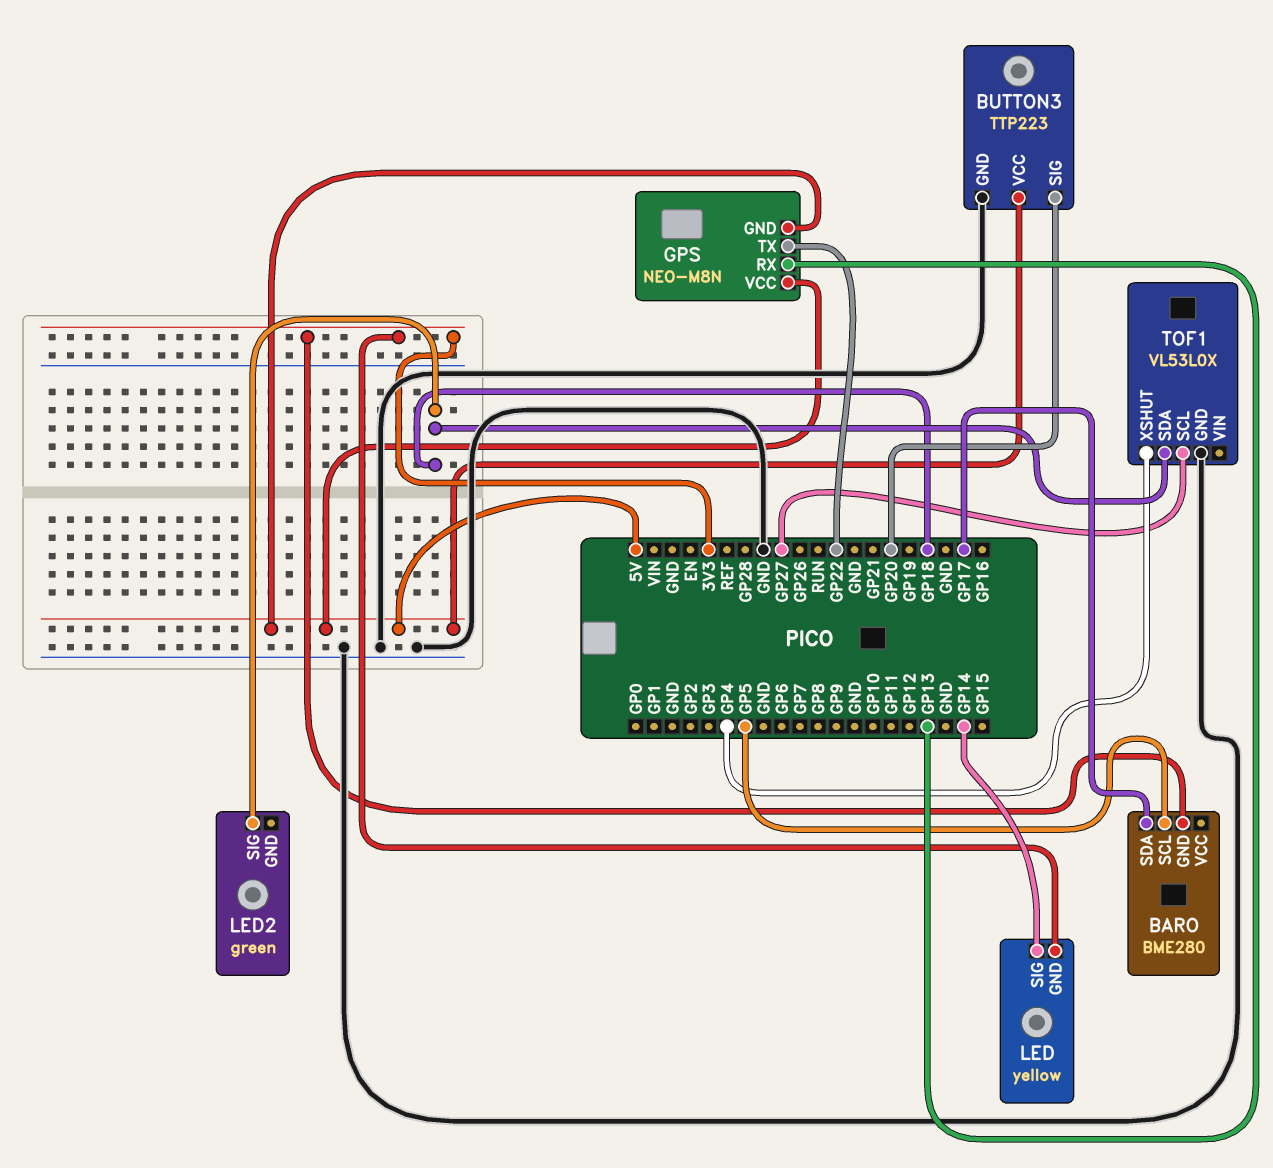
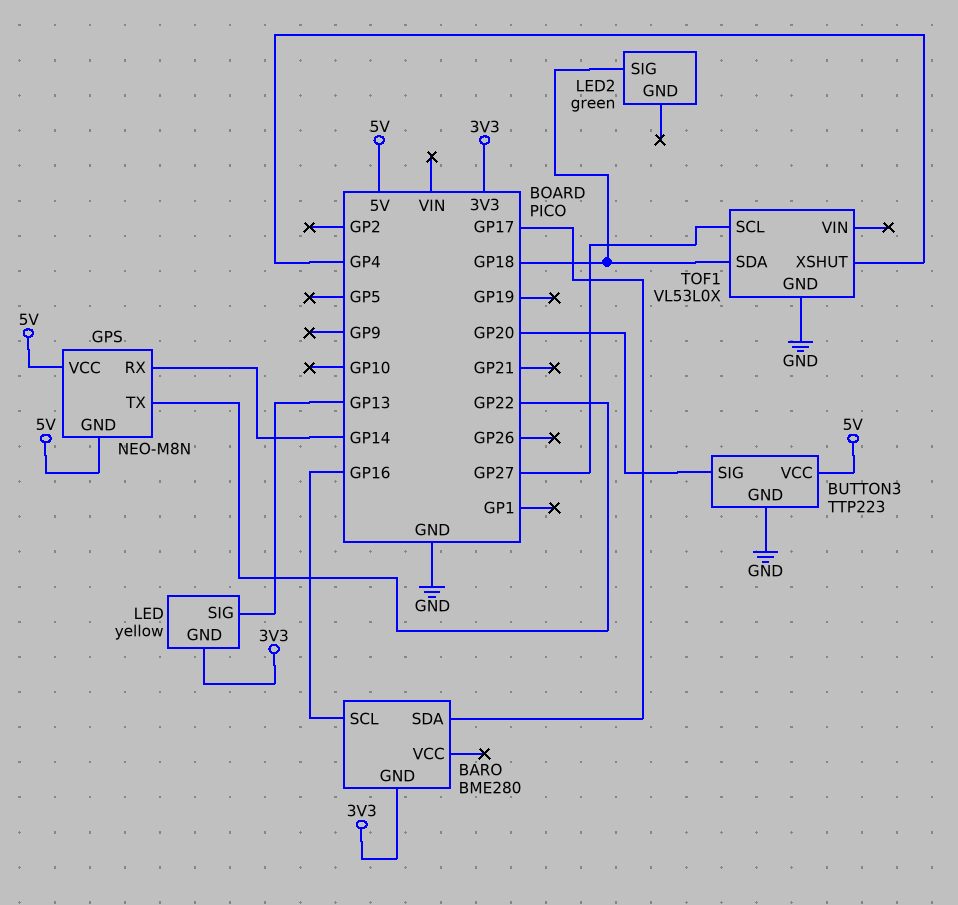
BARO pin SCL: GP5 -> GP16
GPS pin RX: GP13 -> GP14
LED pin SIG: GP14 -> GP13

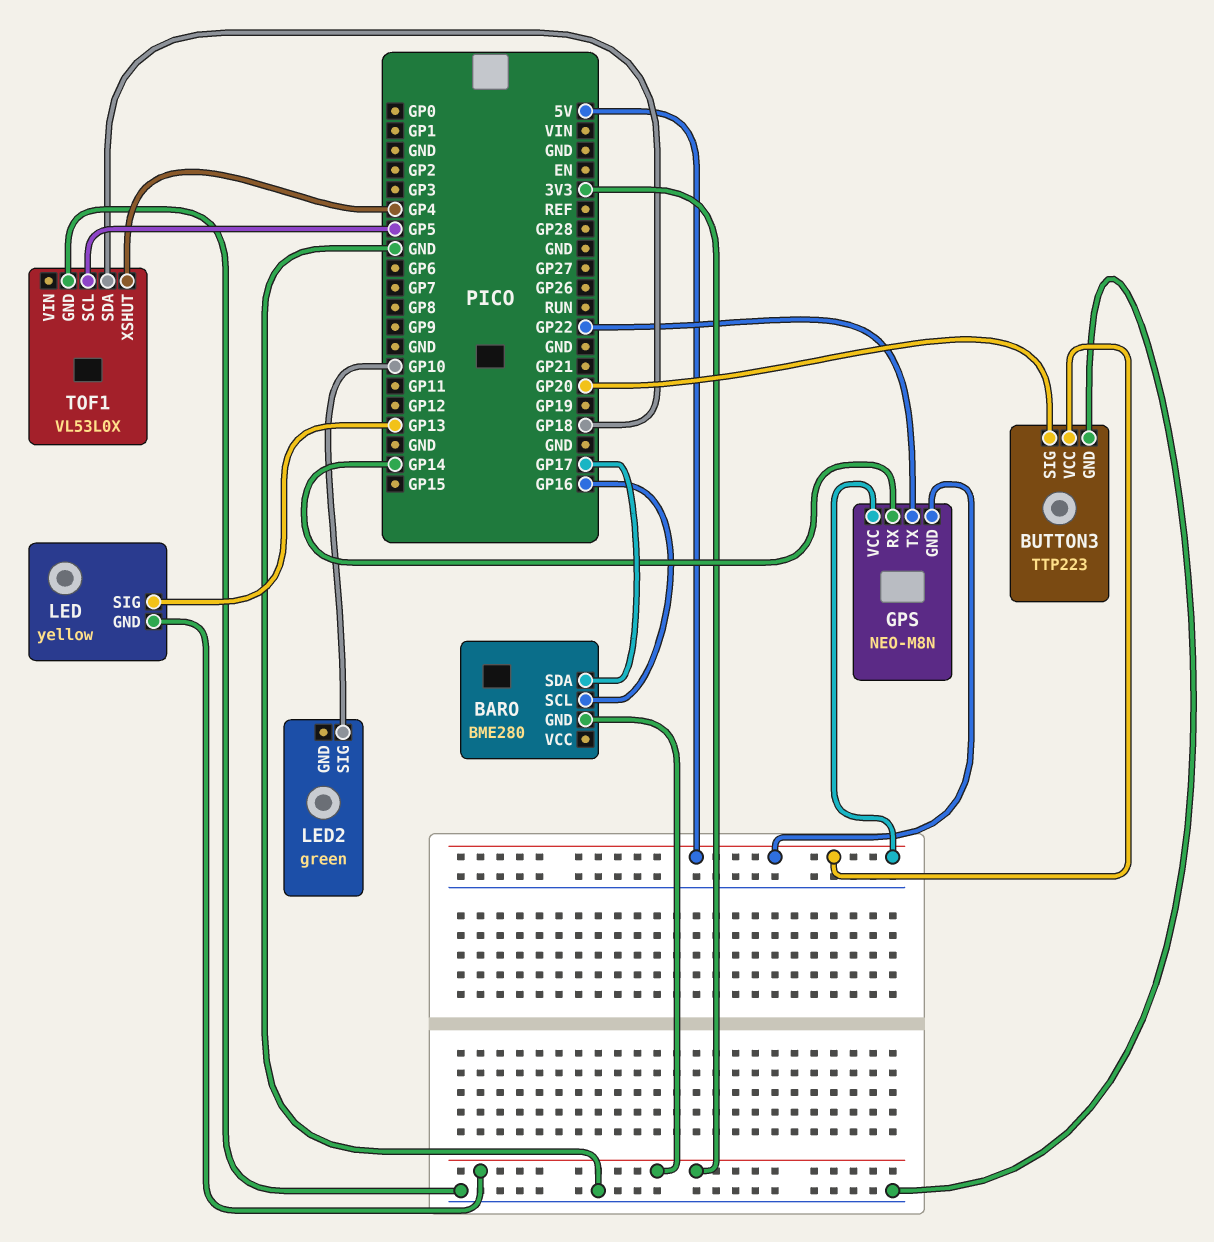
LED2 pin SIG: GP18 -> GP10
TOF1 pin SCL: GP27 -> GP5

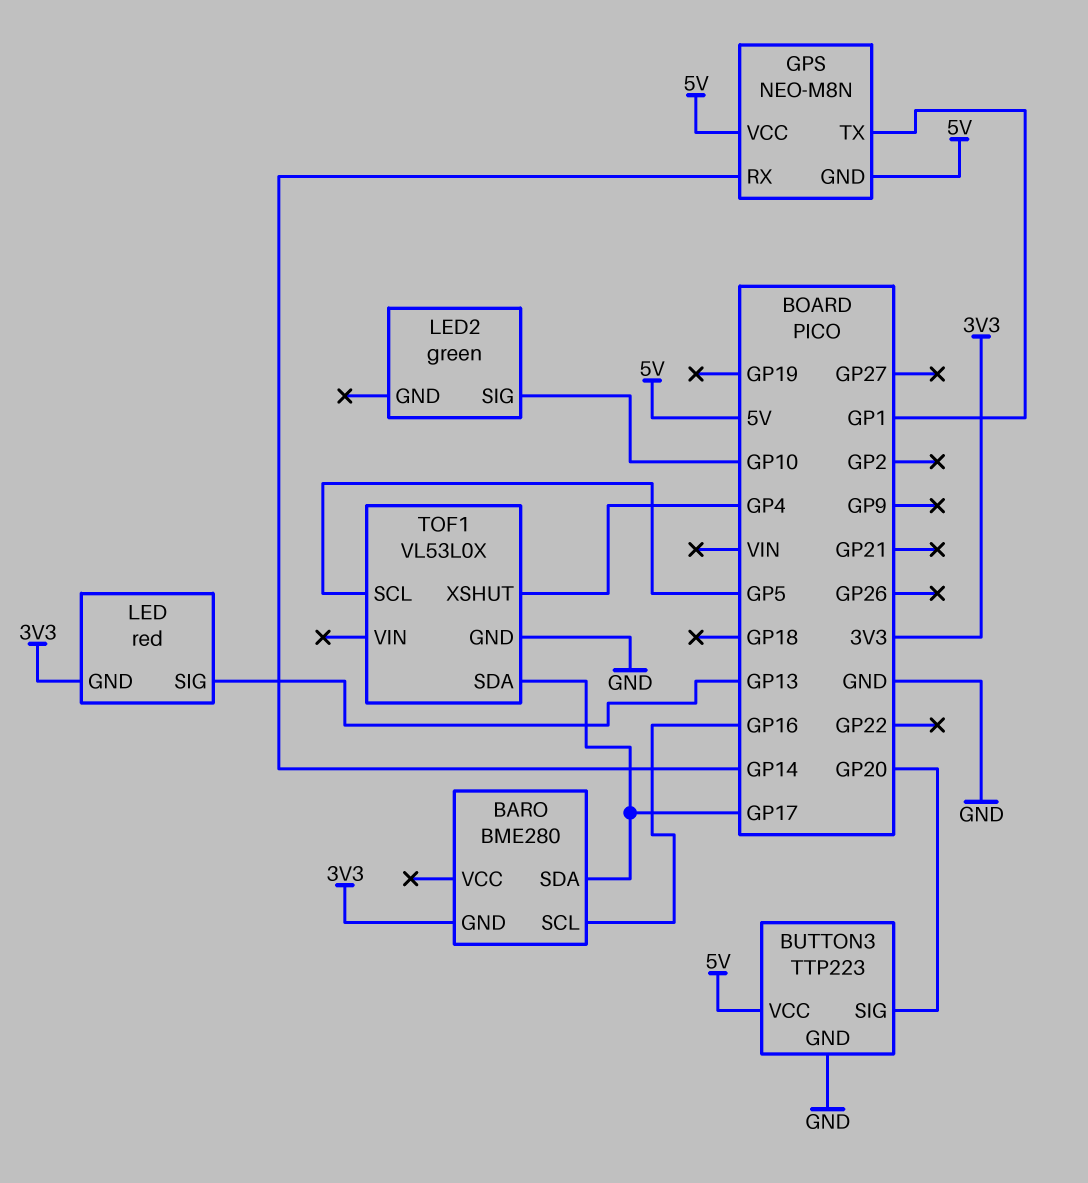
GPS pin TX: GP22 -> GP1
LED: yellow -> red
TOF1 pin SDA: GP18 -> GP17

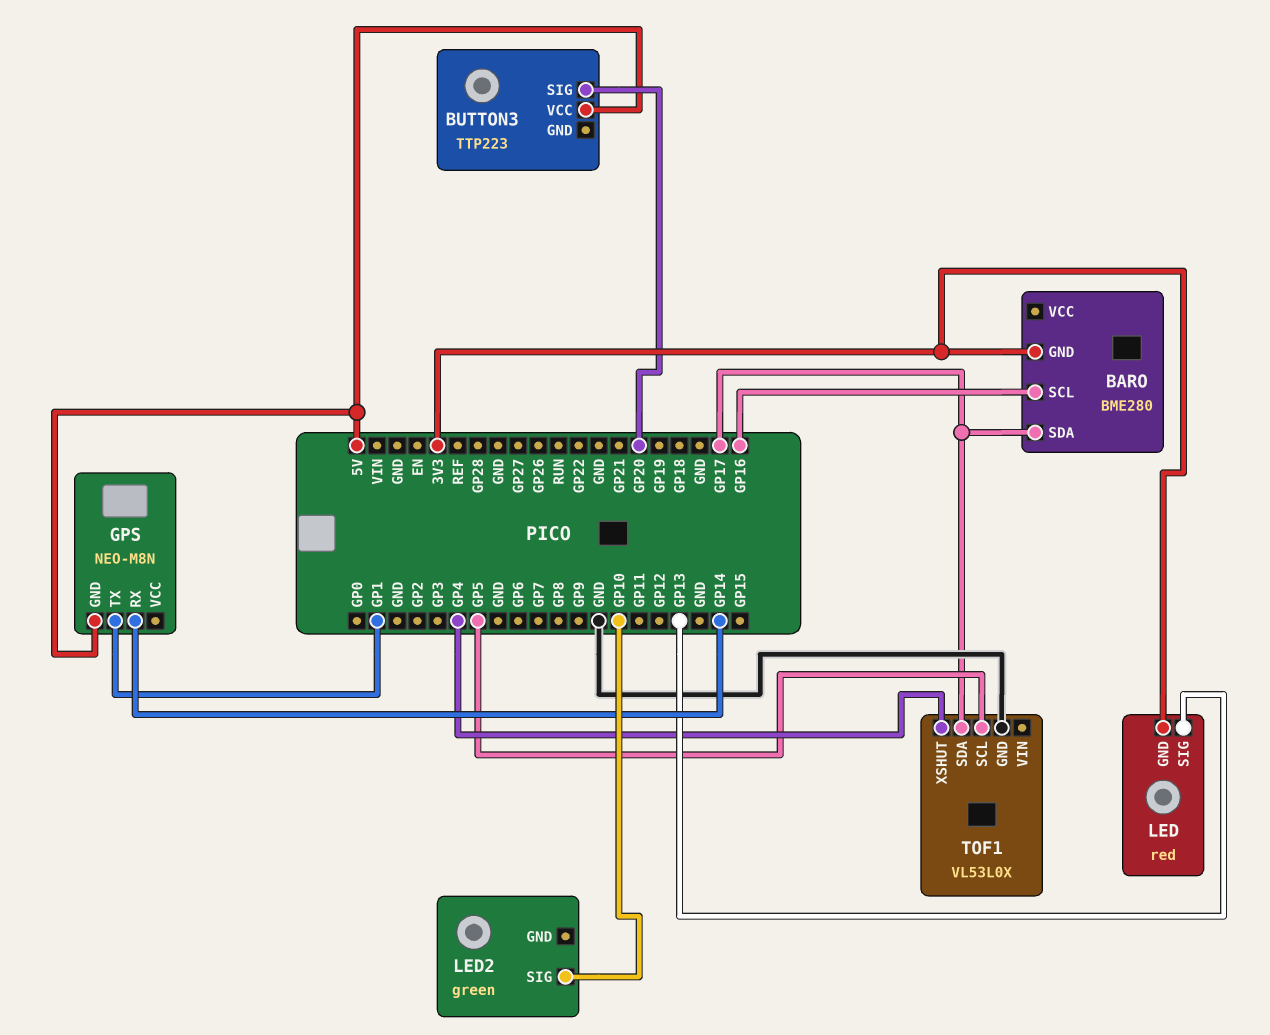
BUTTON3 pin GND: GND -> none
GPS pin VCC: 5V -> none

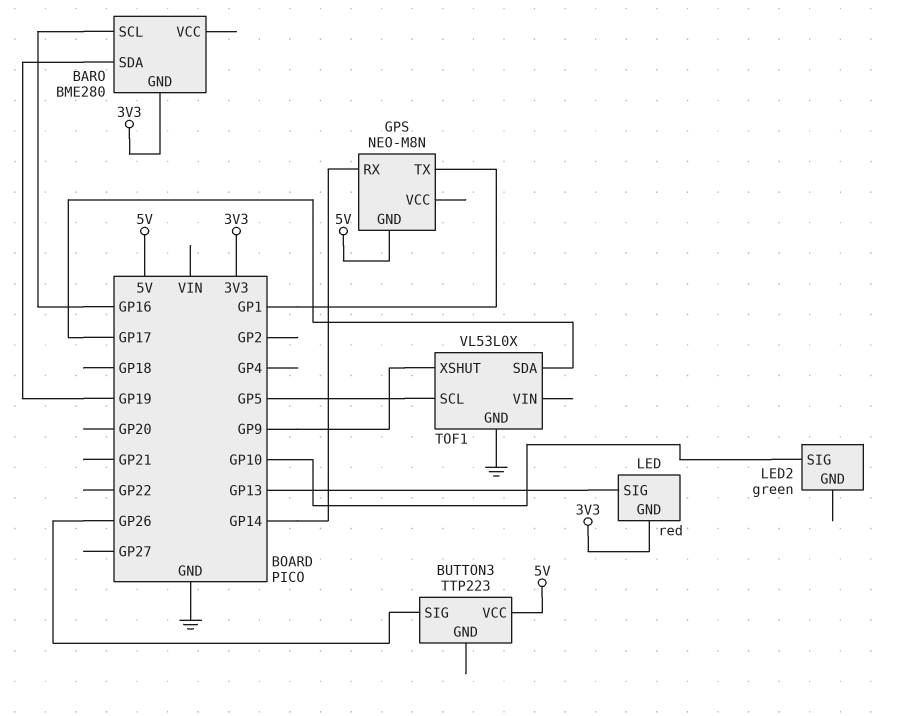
BARO pin SDA: GP17 -> GP19
BUTTON3 pin SIG: GP20 -> GP26
TOF1 pin XSHUT: GP4 -> GP9

